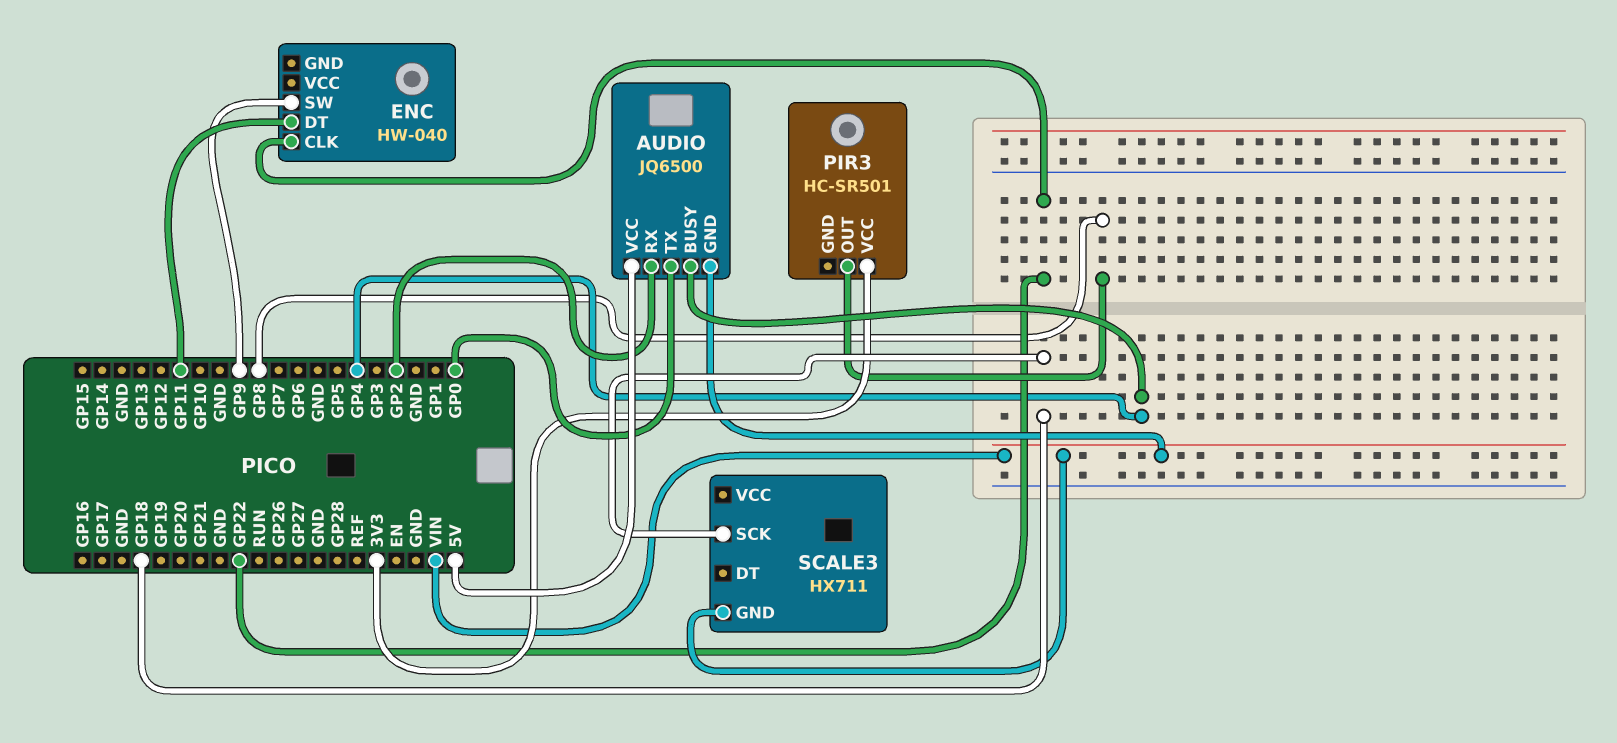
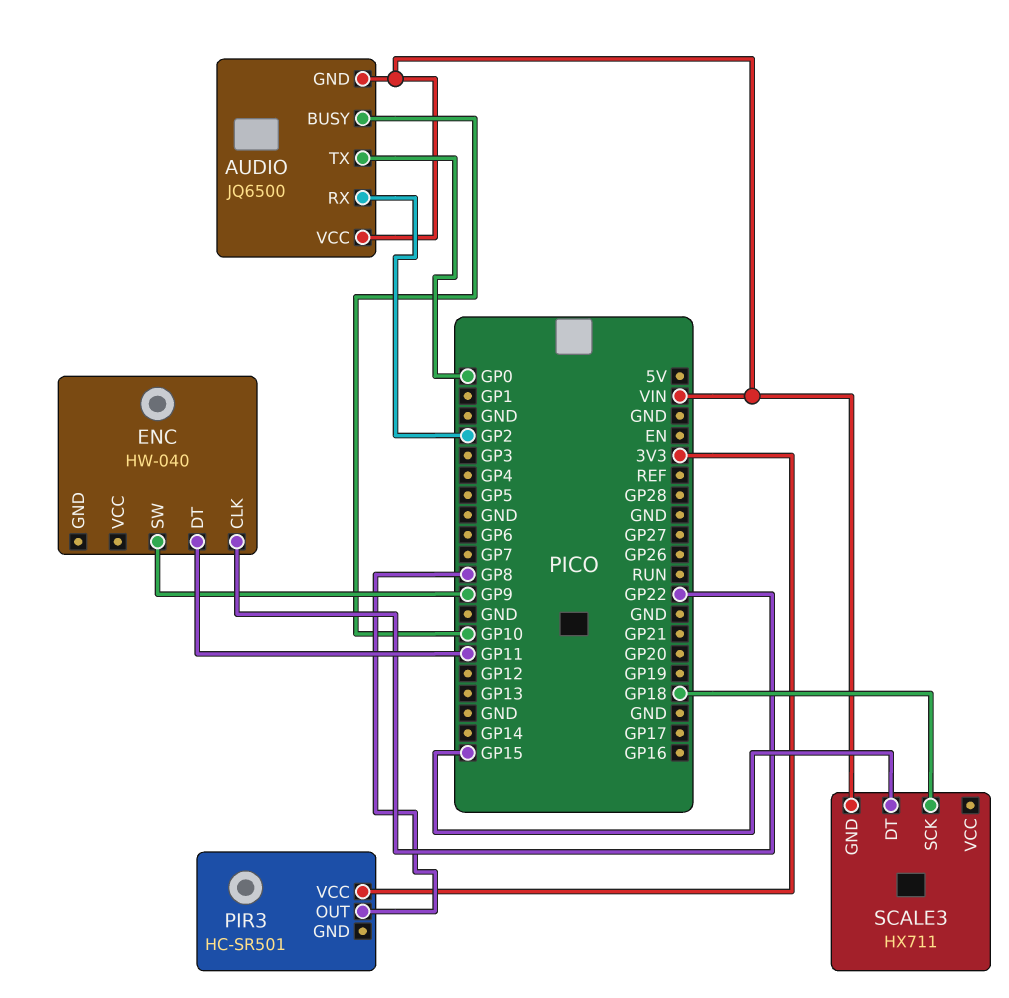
AUDIO pin BUSY: GP4 -> GP10
AUDIO pin VCC: 5V -> VIN
SCALE3 pin DT: none -> GP15

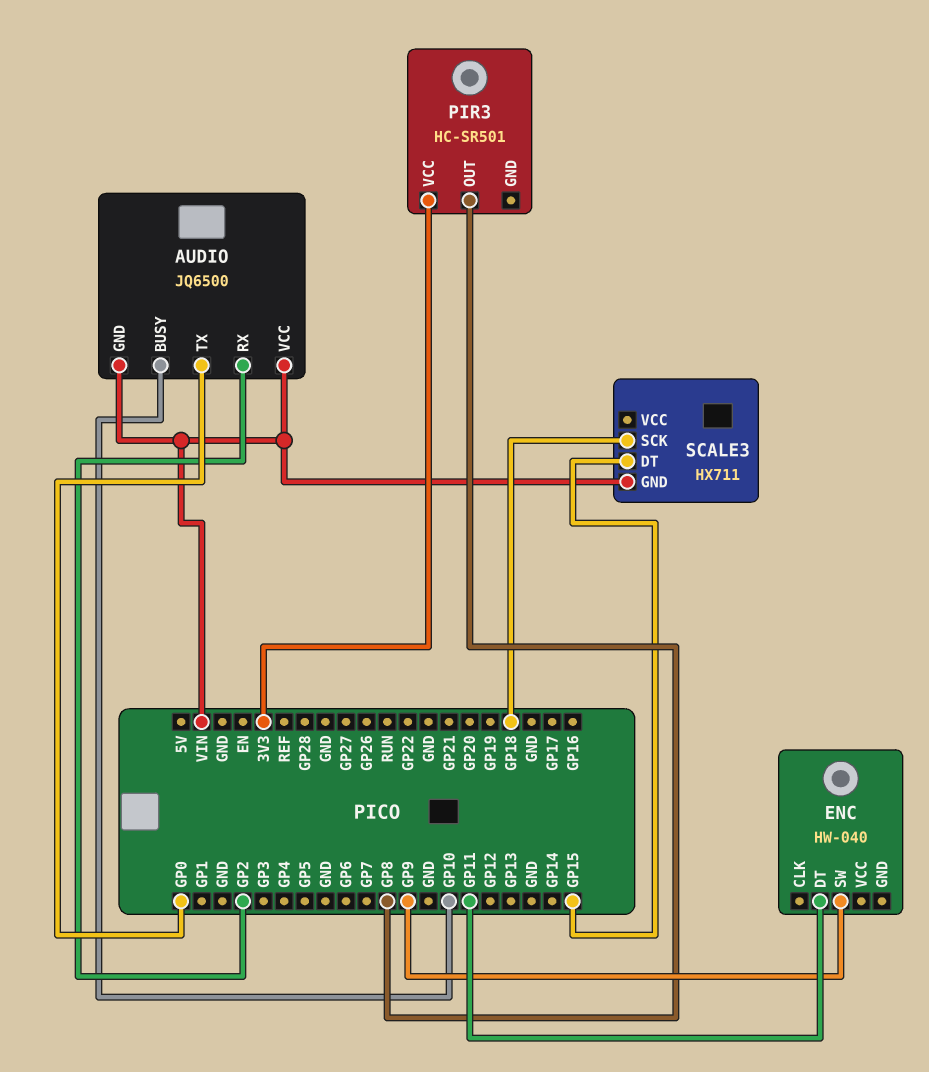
ENC pin CLK: GP22 -> none

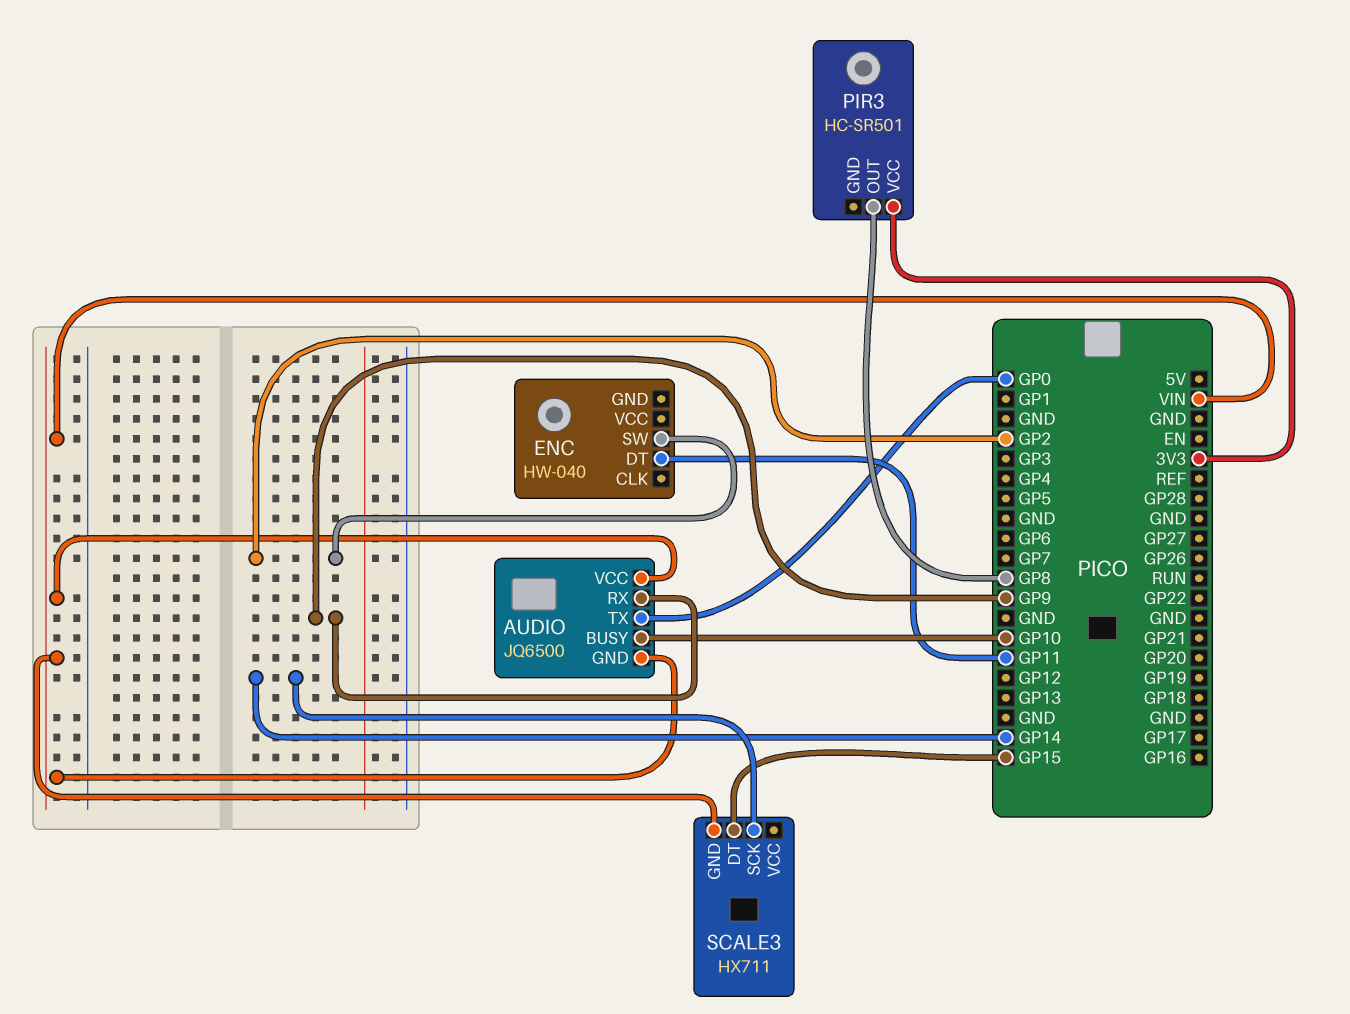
AUDIO pin RX: GP2 -> GP9
ENC pin SW: GP9 -> GP2
SCALE3 pin SCK: GP18 -> GP14

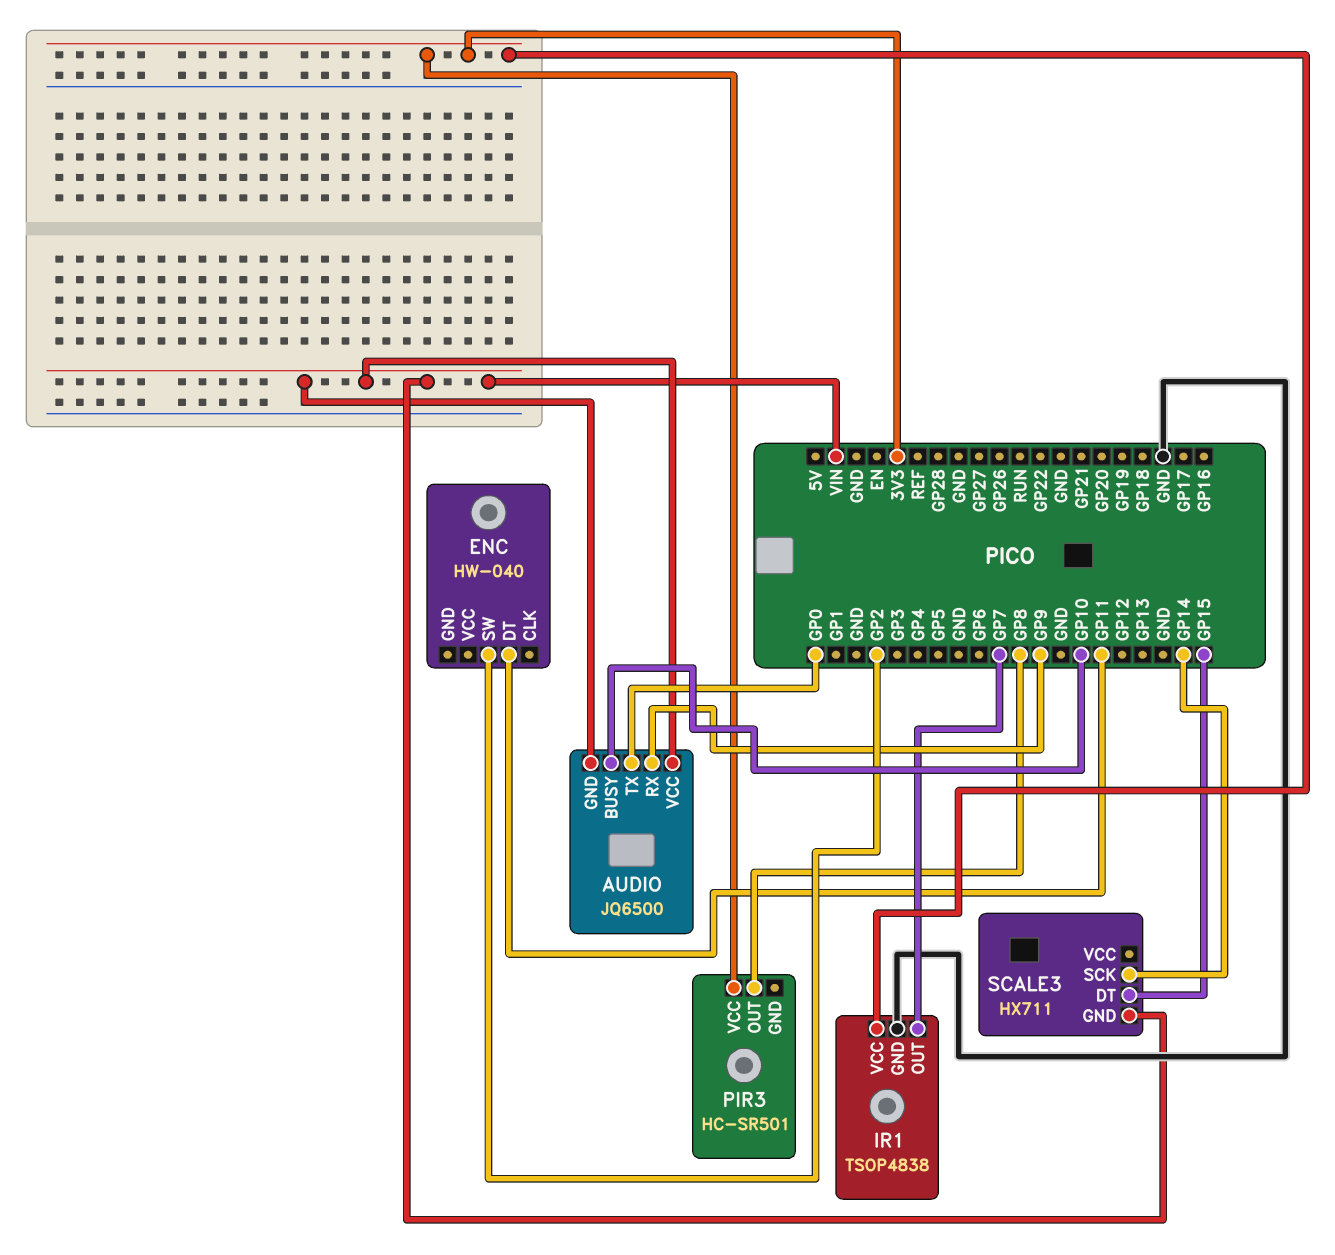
IR1: none -> TSOP4838
IR1 pin GND: none -> GND
IR1 pin OUT: none -> GP7
IR1 pin VCC: none -> 3V3

